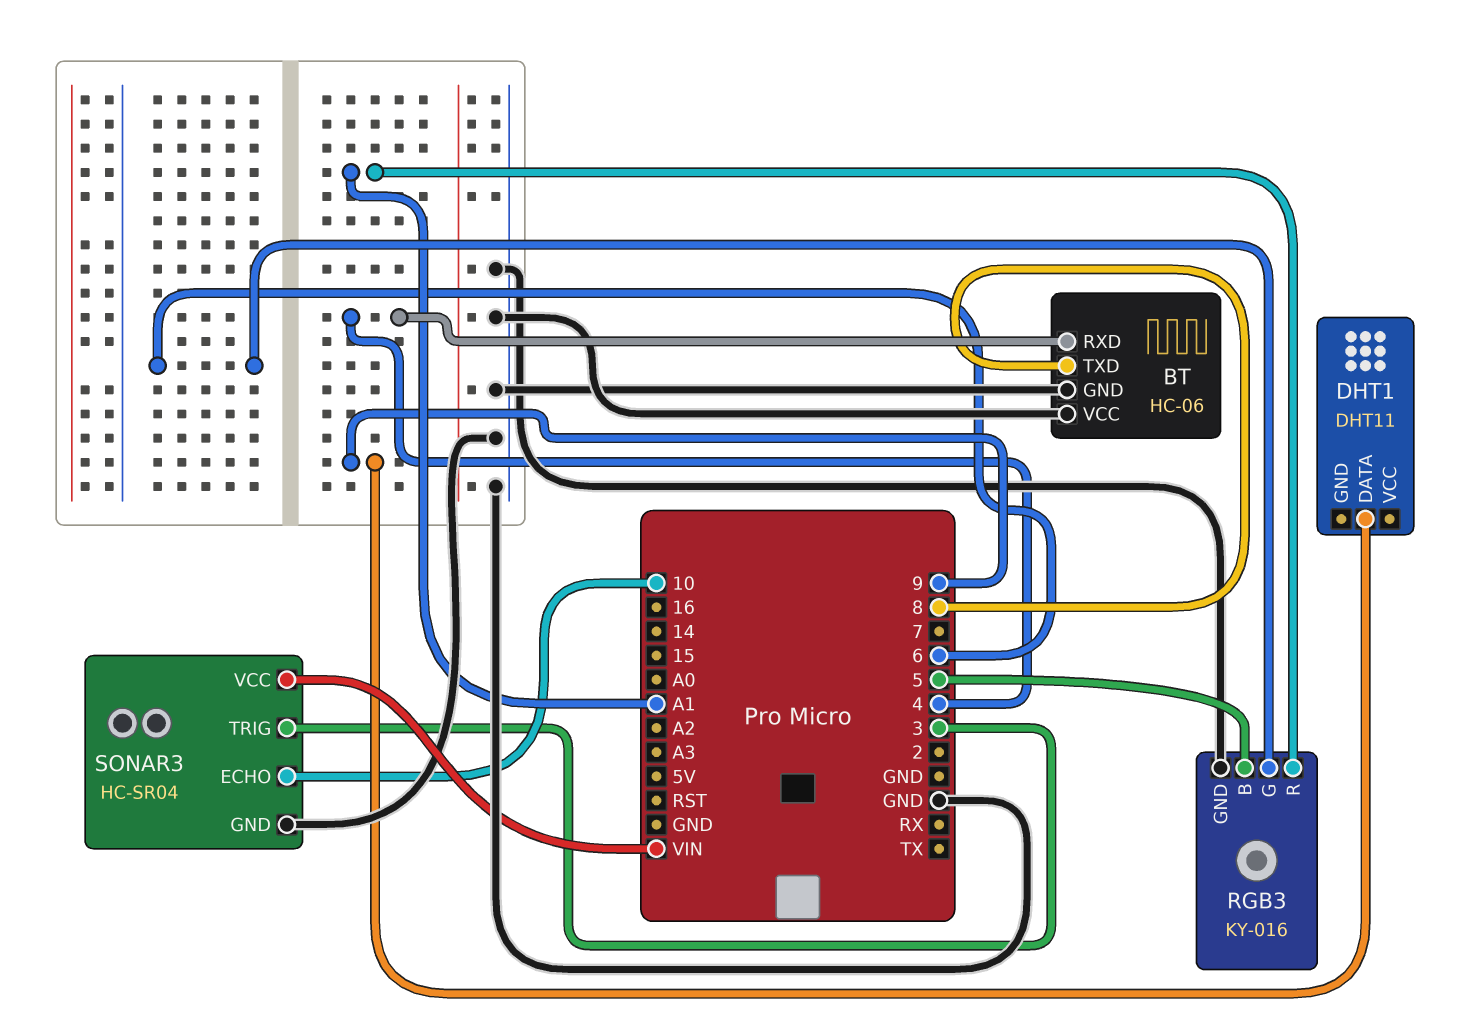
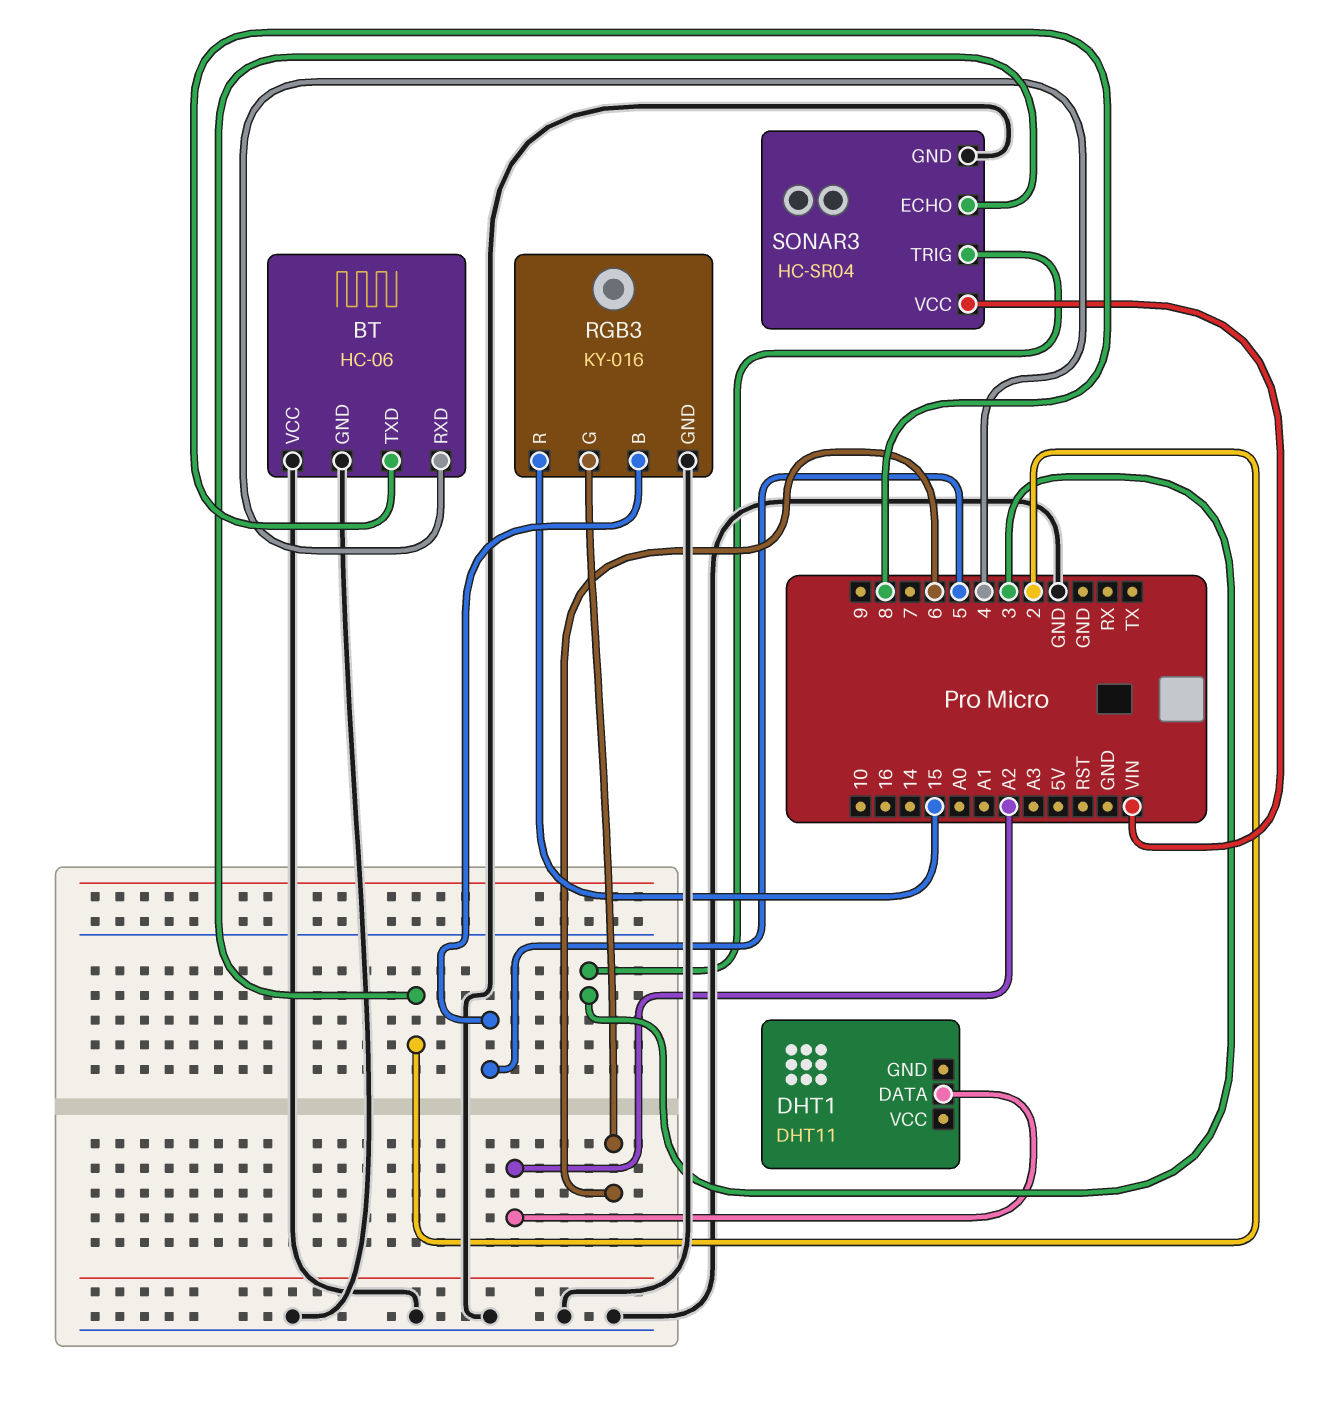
DHT1 pin DATA: 9 -> A2
RGB3 pin R: A1 -> 15
SONAR3 pin ECHO: 10 -> 2

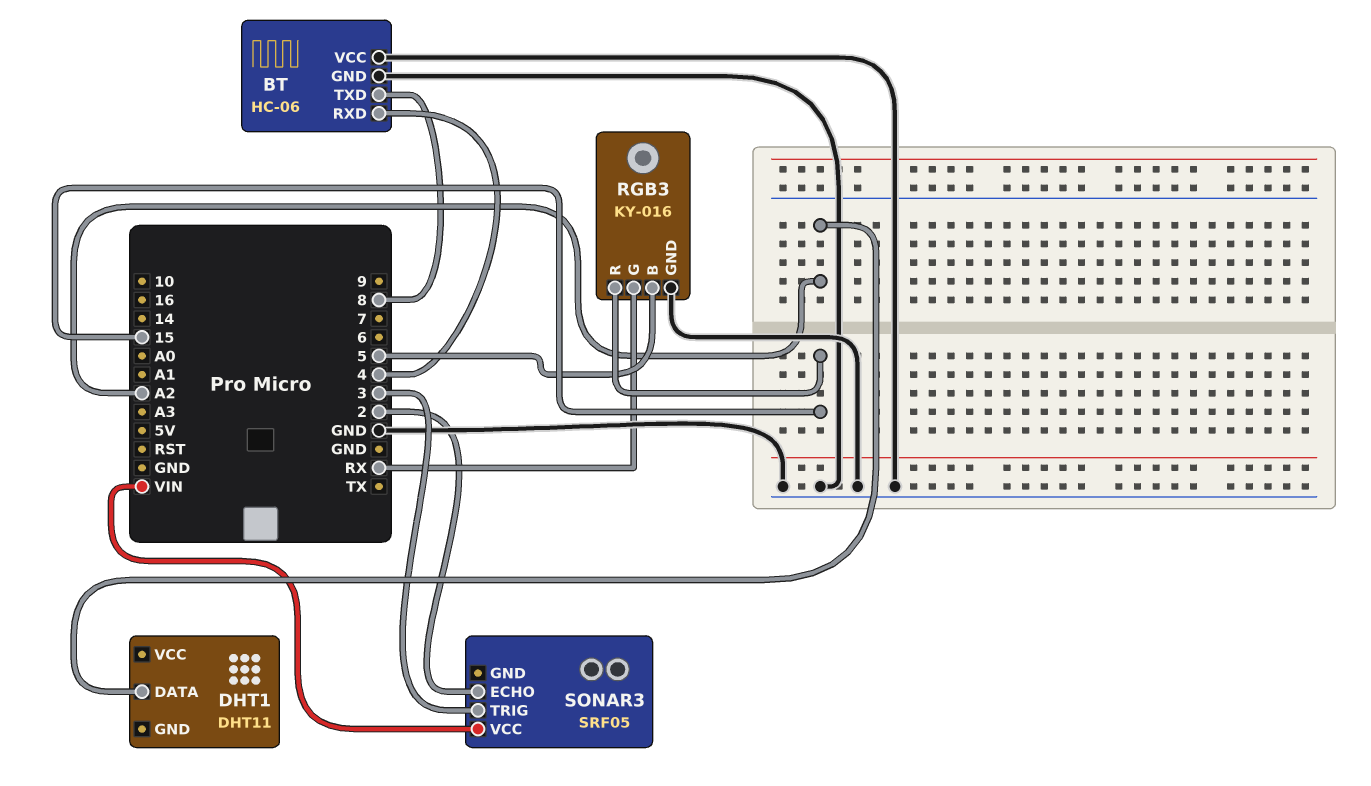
RGB3 pin G: 6 -> RX
SONAR3: HC-SR04 -> SRF05
SONAR3 pin GND: GND -> none

